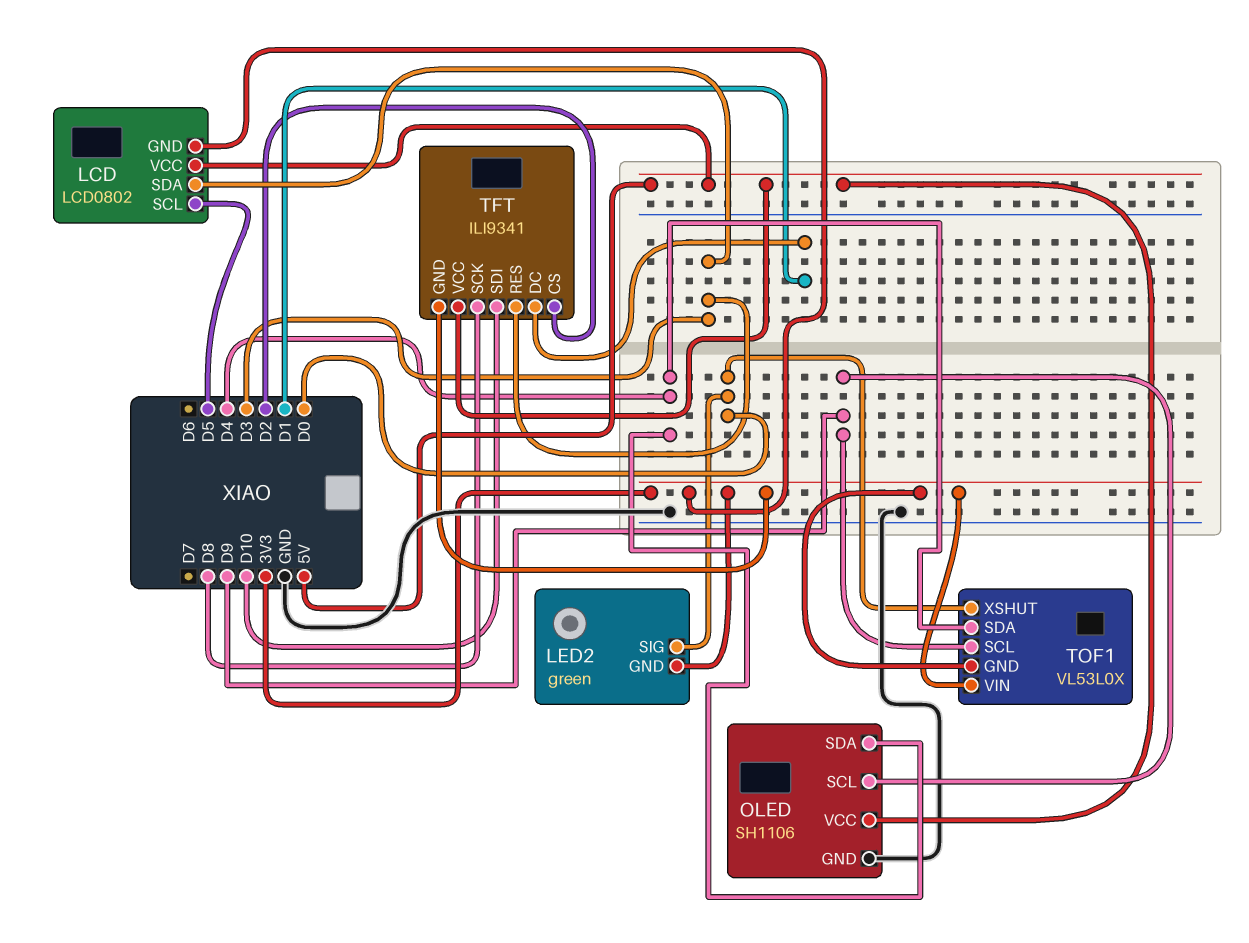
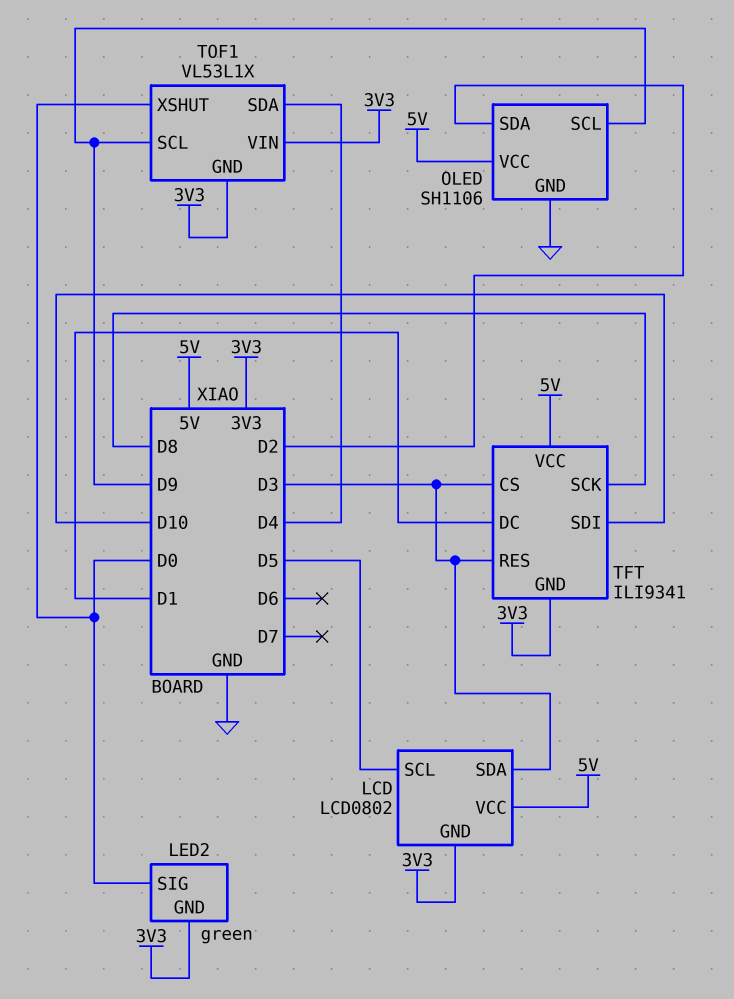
OLED pin SDA: D4 -> D2
TFT pin CS: D2 -> D3
TOF1: VL53L0X -> VL53L1X

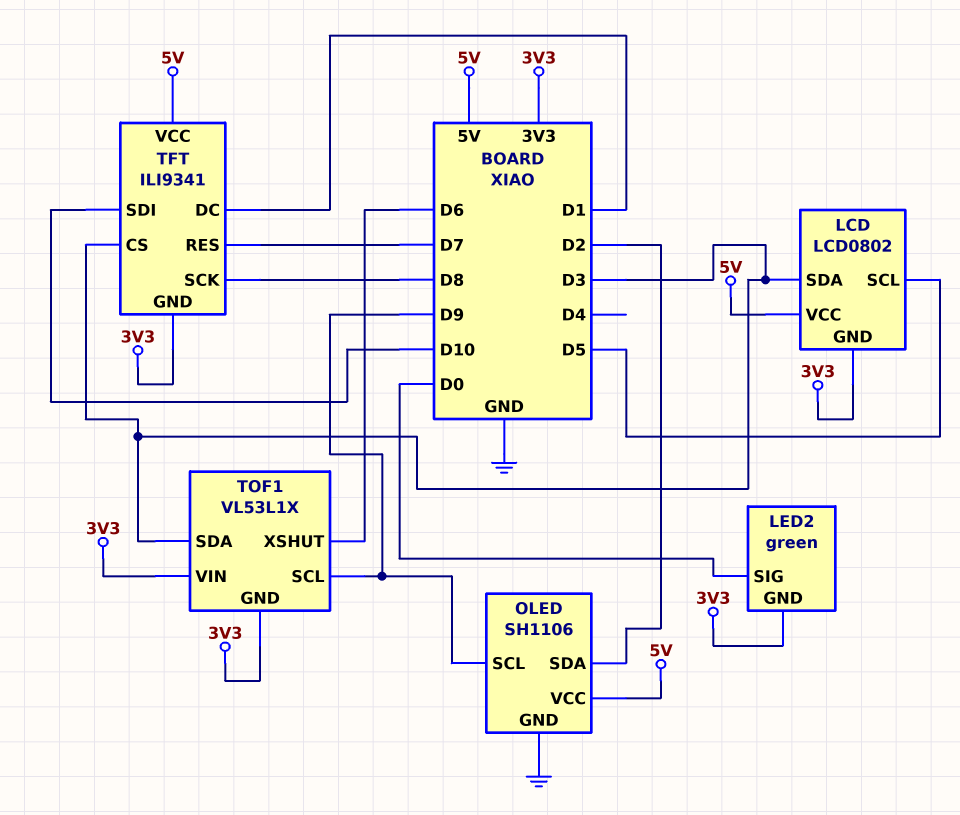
TFT pin RES: D3 -> D7
TOF1 pin SDA: D4 -> D3
TOF1 pin XSHUT: D0 -> D6

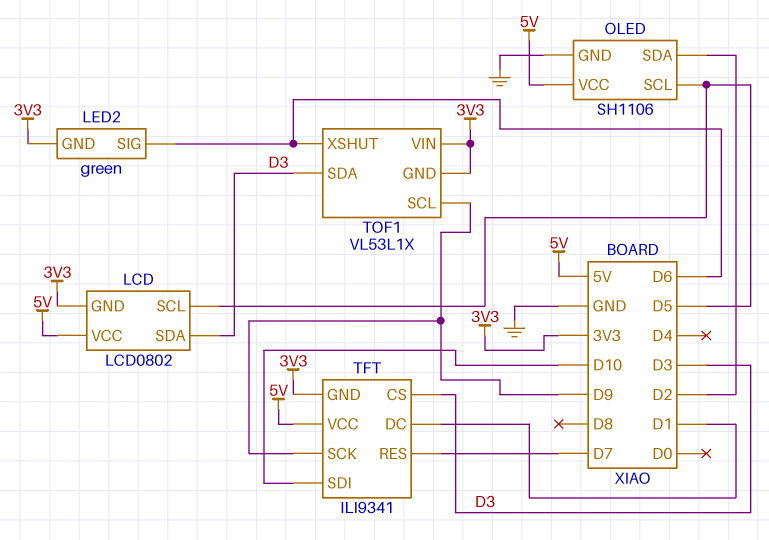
LED2 pin SIG: D0 -> D6
OLED pin SCL: D9 -> D5
TFT pin SCK: D8 -> D9

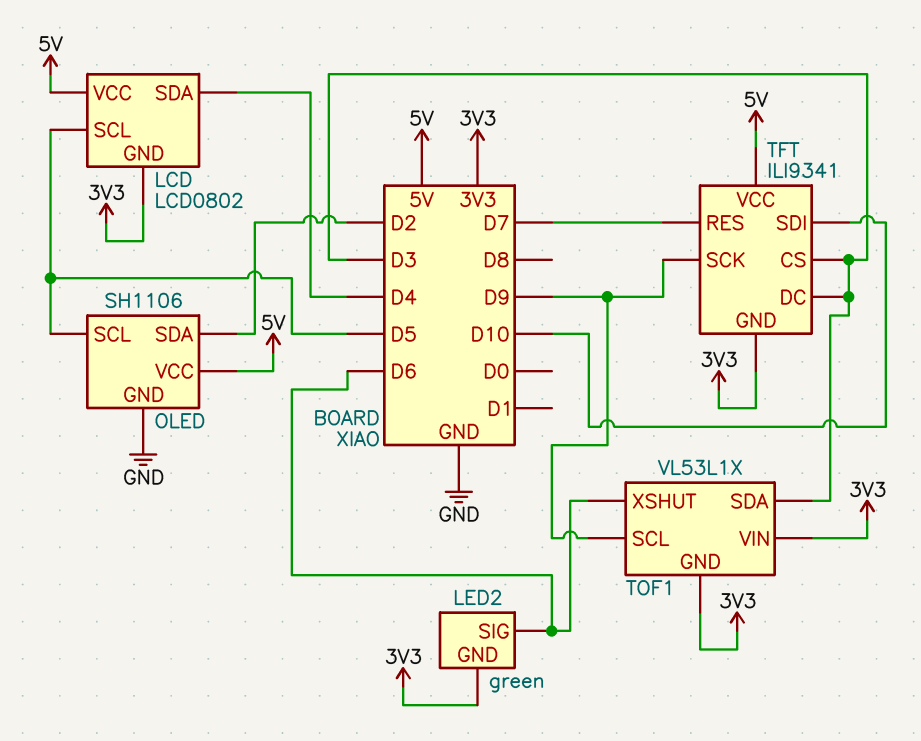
LCD pin SDA: D3 -> D4
TFT pin DC: D1 -> D3

